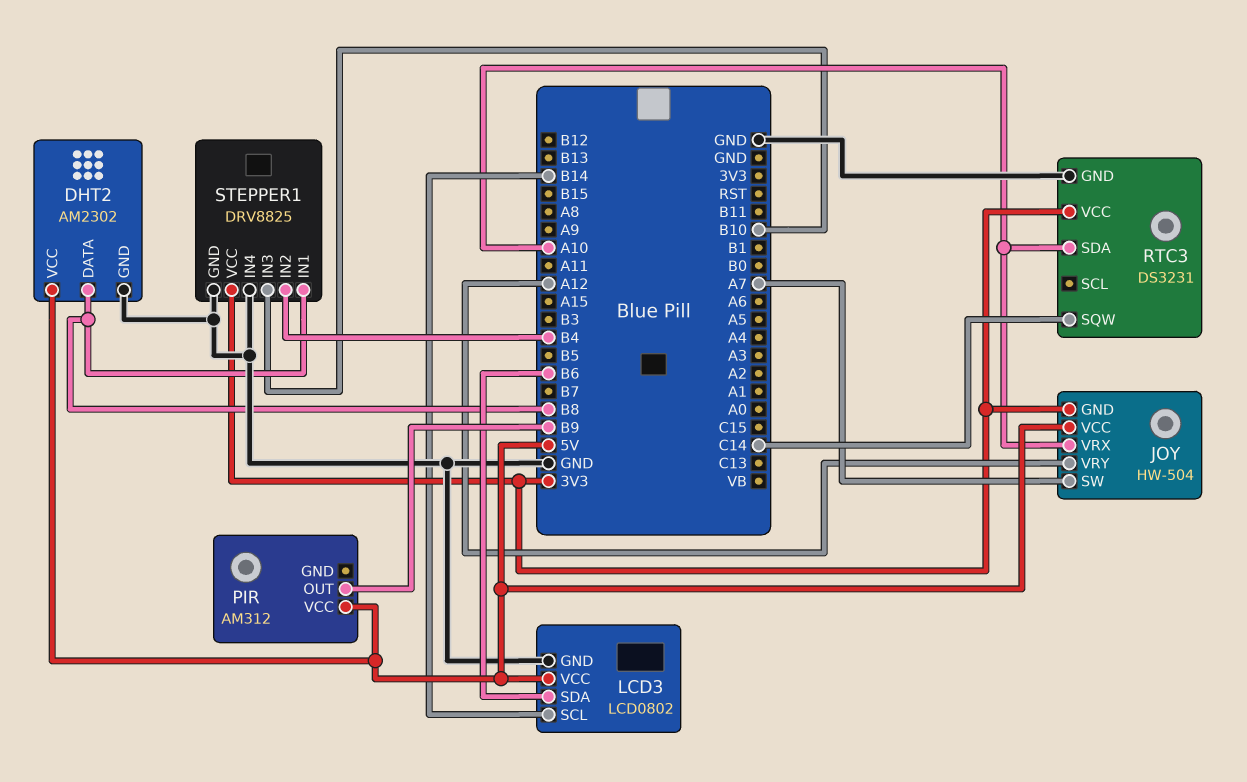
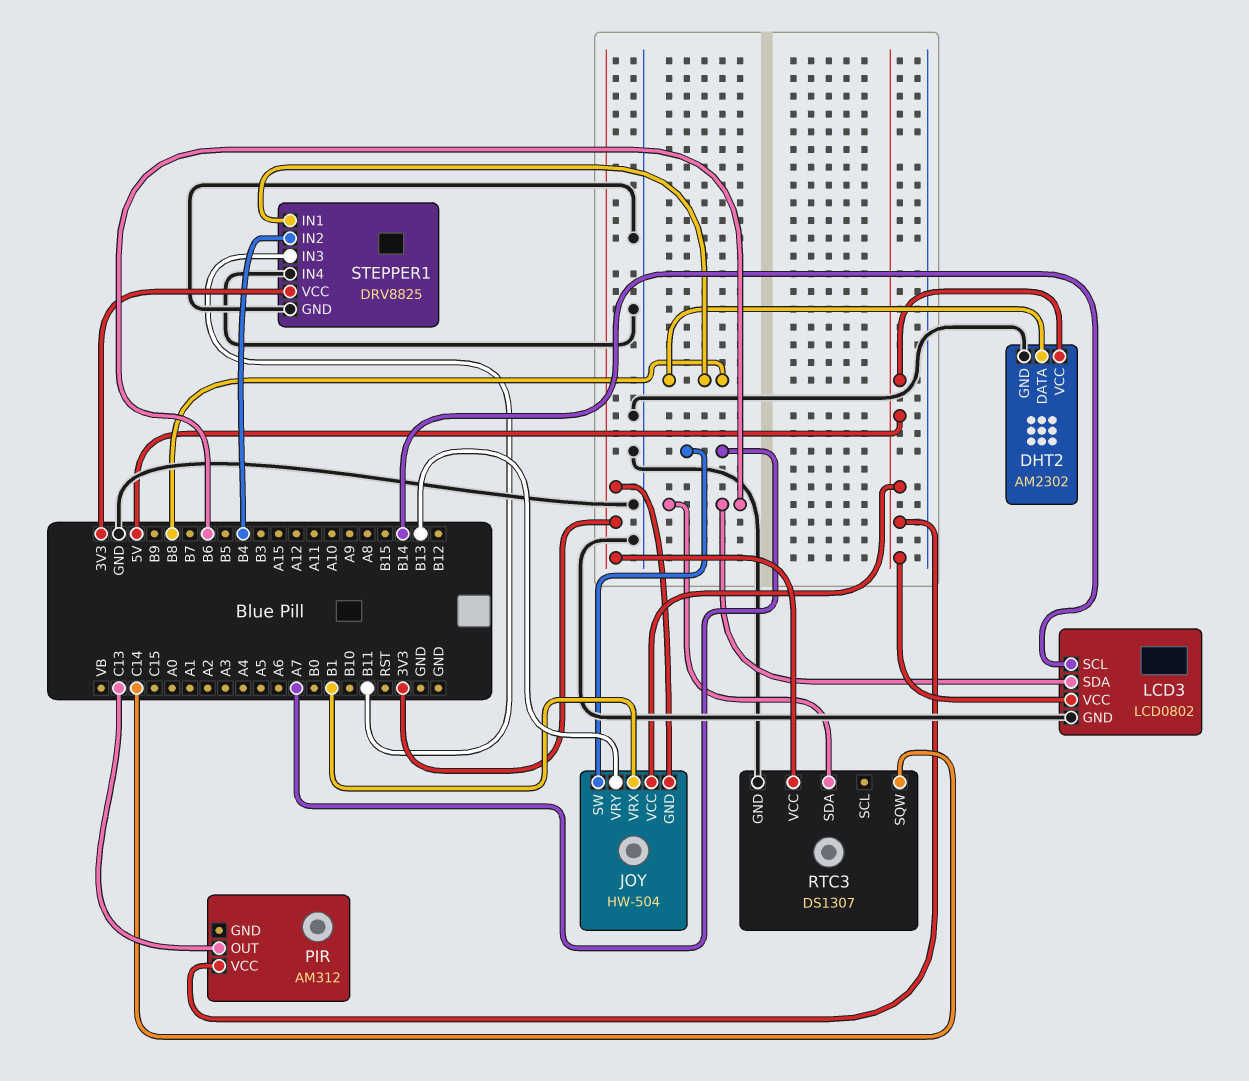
JOY pin VRX: A10 -> B1
JOY pin VRY: A12 -> B13
PIR pin OUT: B9 -> C13
RTC3: DS3231 -> DS1307
RTC3 pin SDA: A10 -> B6
STEPPER1 pin IN3: B10 -> B11

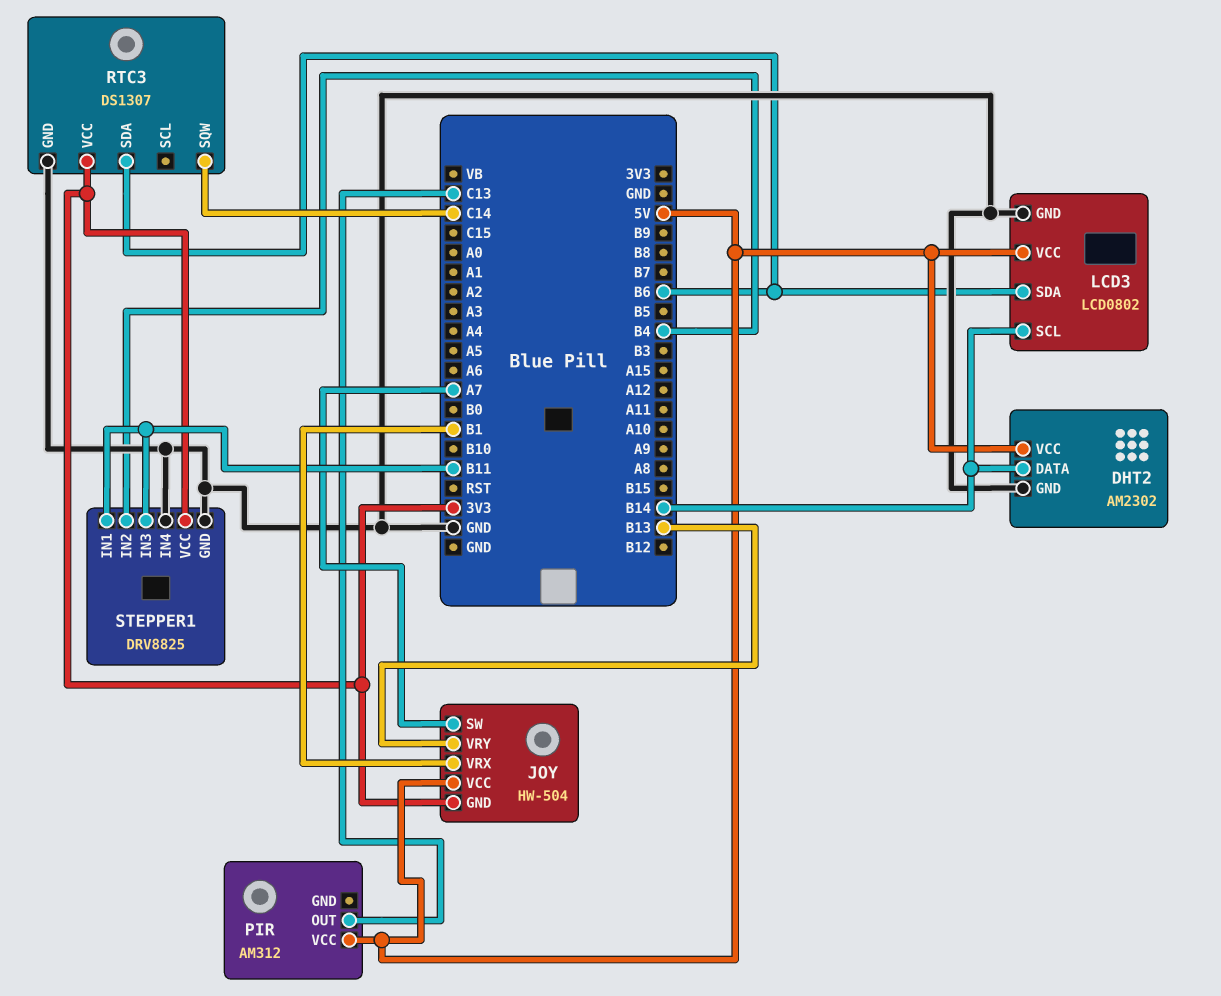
DHT2 pin DATA: B8 -> B14
STEPPER1 pin IN1: B8 -> B11

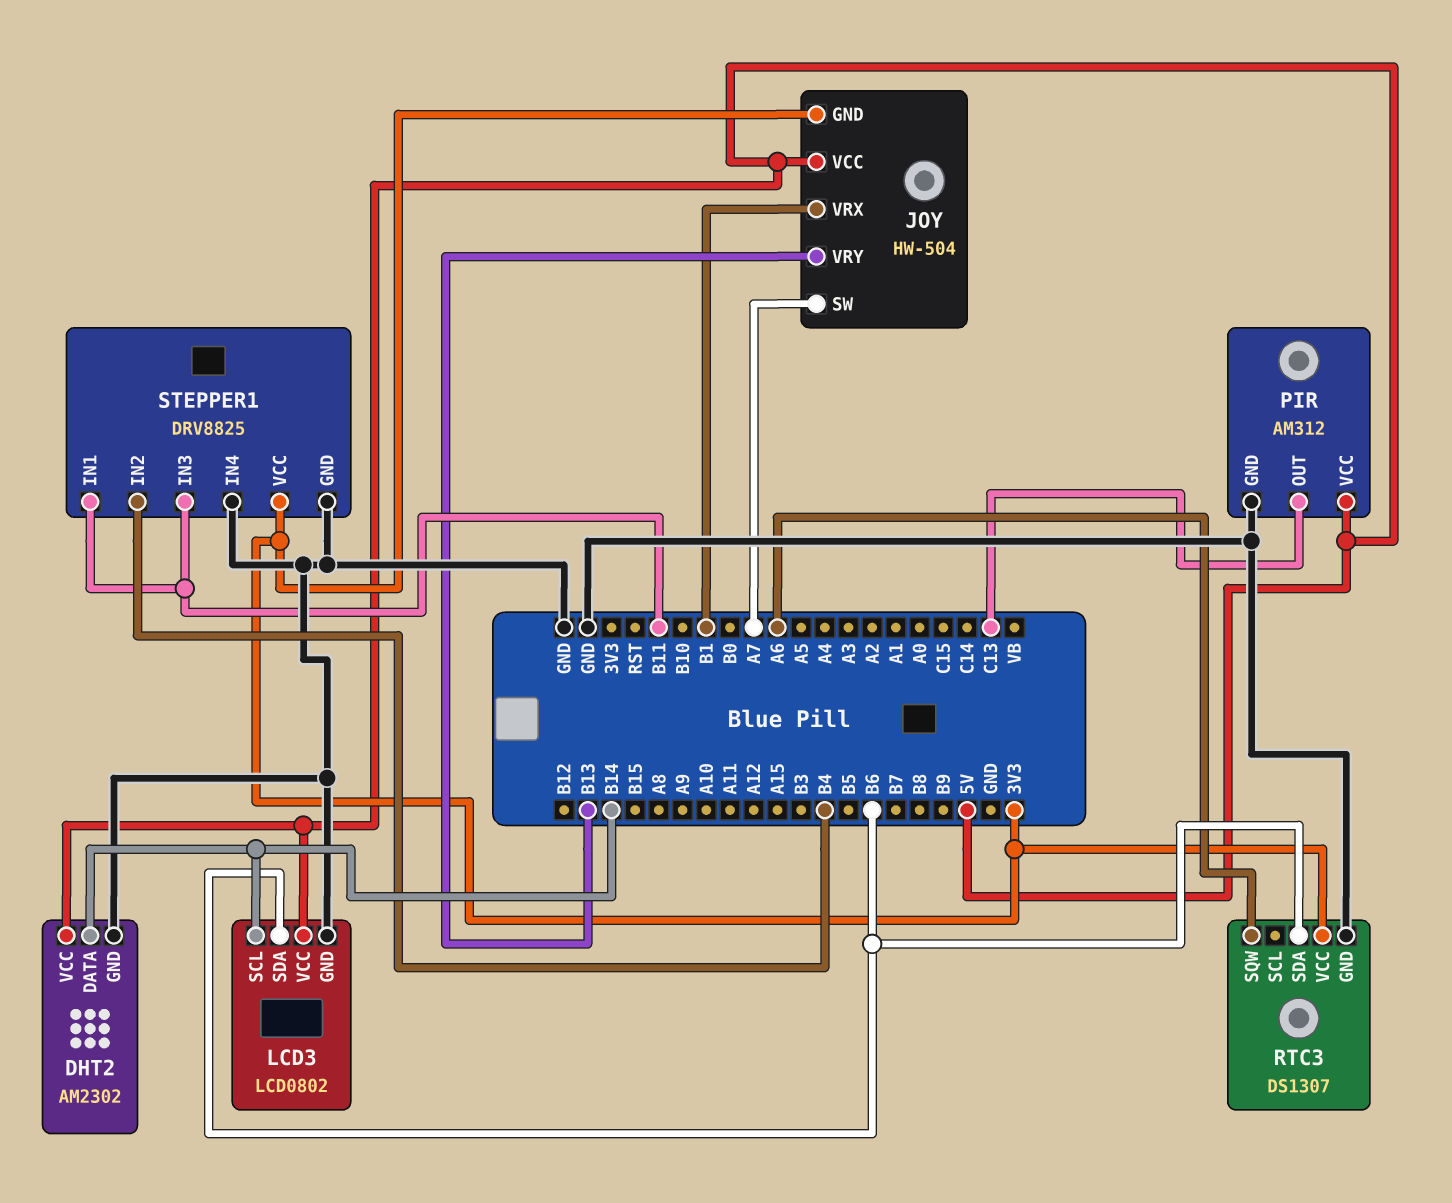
PIR pin GND: none -> GND
RTC3 pin SQW: C14 -> A6

